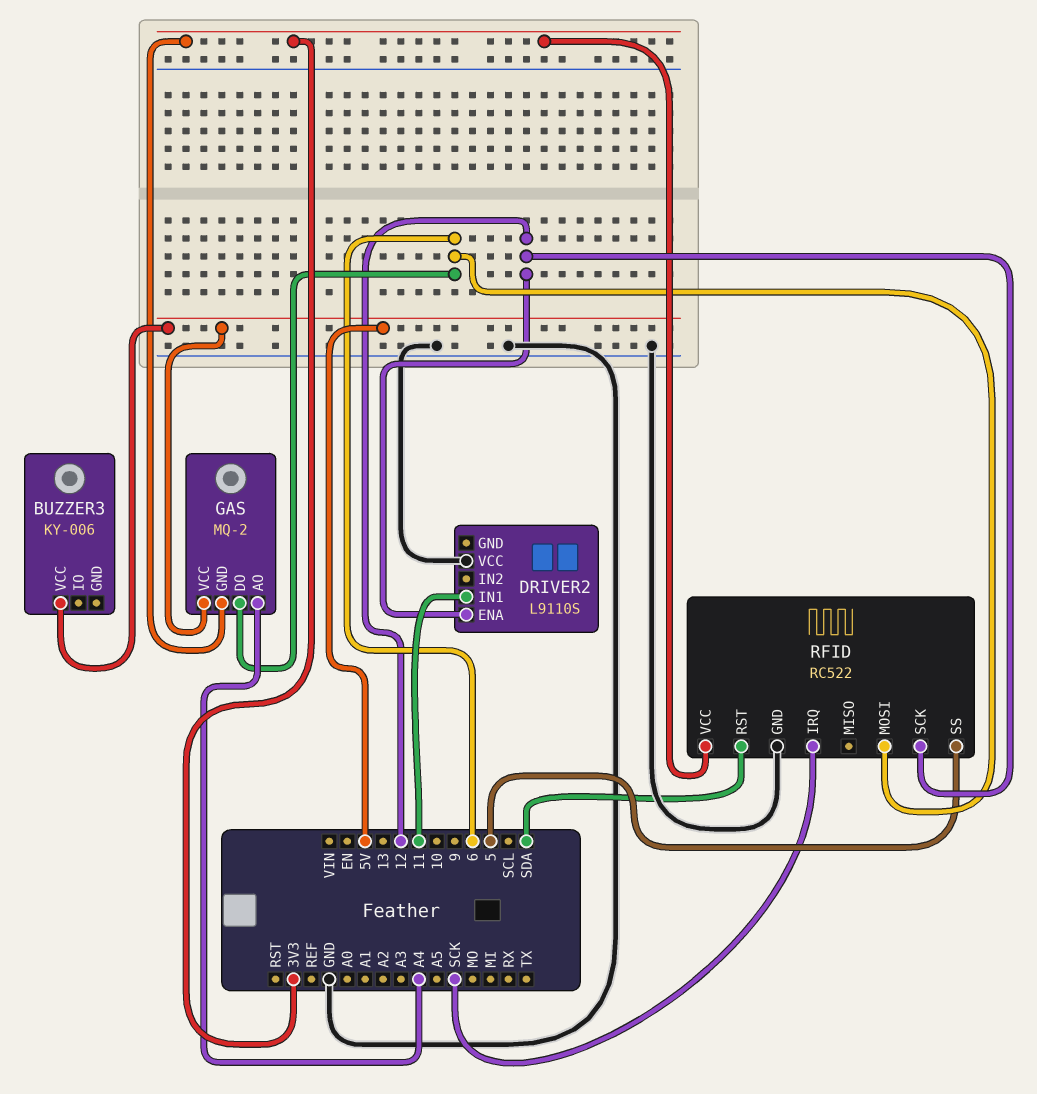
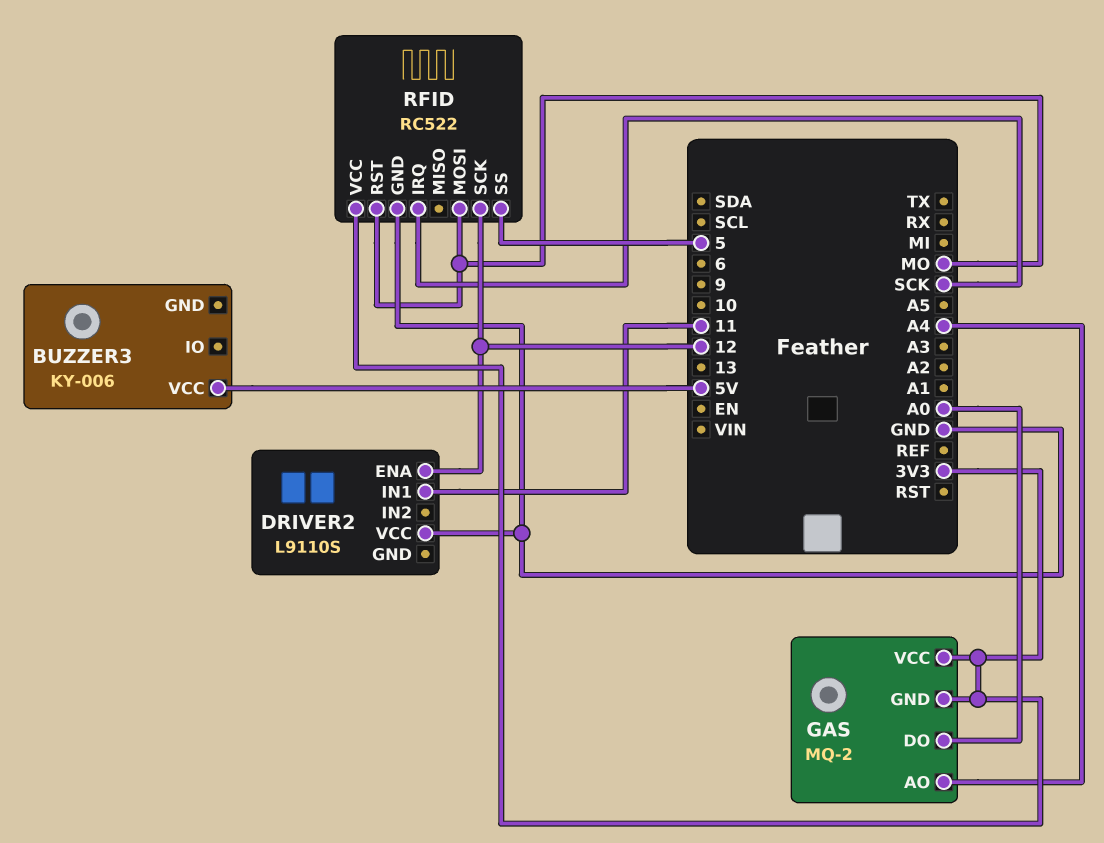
GAS pin DO: 6 -> A0
GAS pin VCC: 5V -> 3V3
RFID pin MOSI: 6 -> MO
RFID pin RST: SDA -> MO

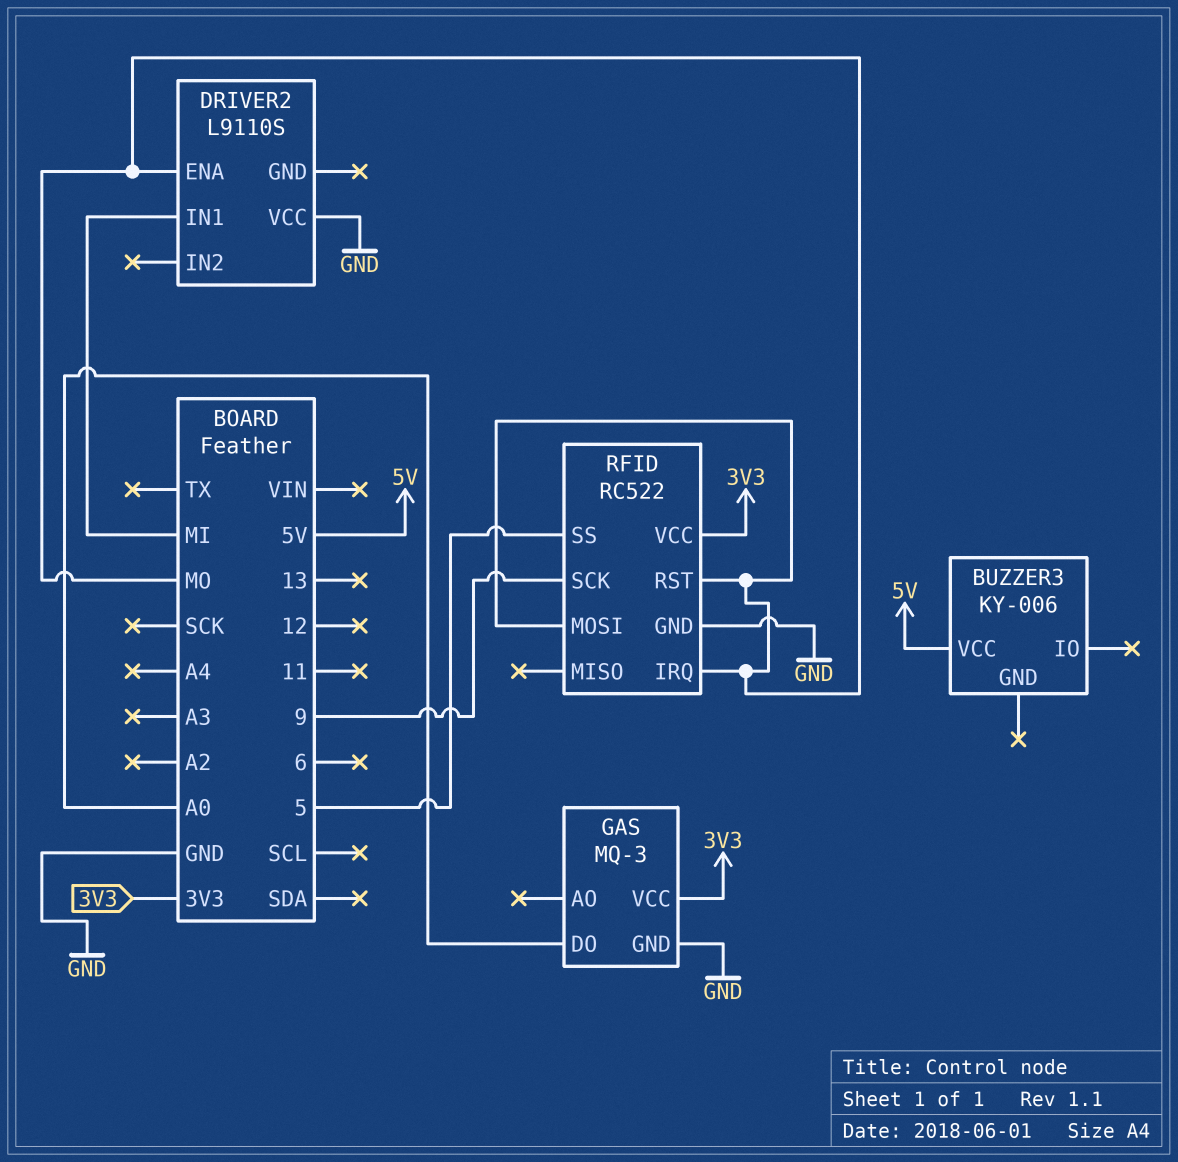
DRIVER2 pin ENA: 12 -> MO
DRIVER2 pin IN1: 11 -> MI
GAS: MQ-2 -> MQ-3
GAS pin AO: A4 -> none
GAS pin GND: 3V3 -> GND
RFID pin IRQ: SCK -> MO
RFID pin SCK: 12 -> 9

